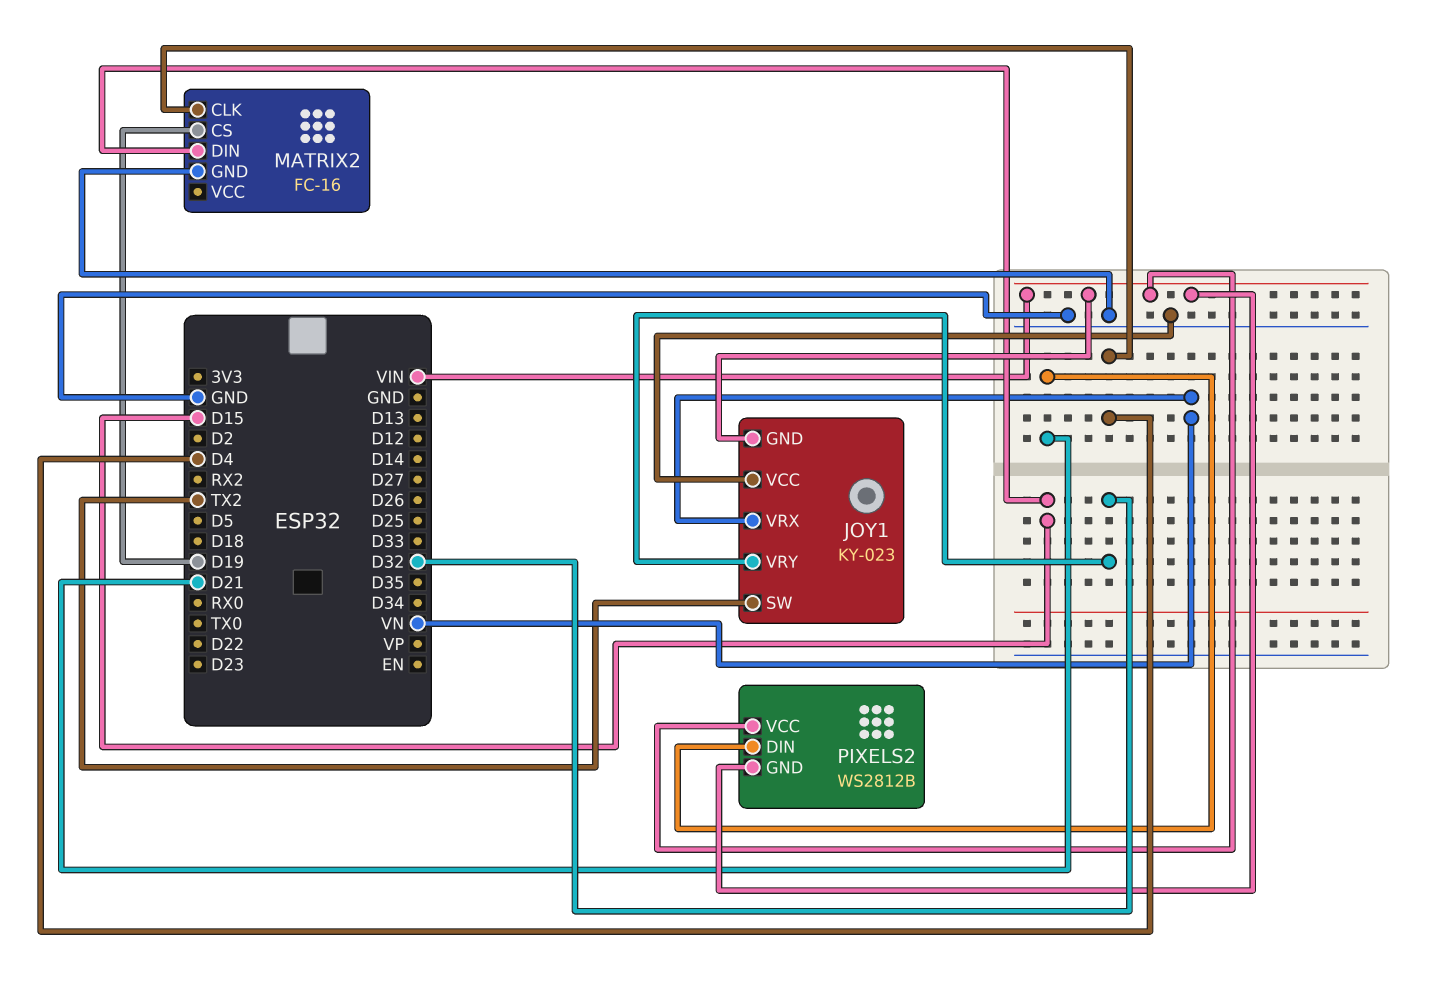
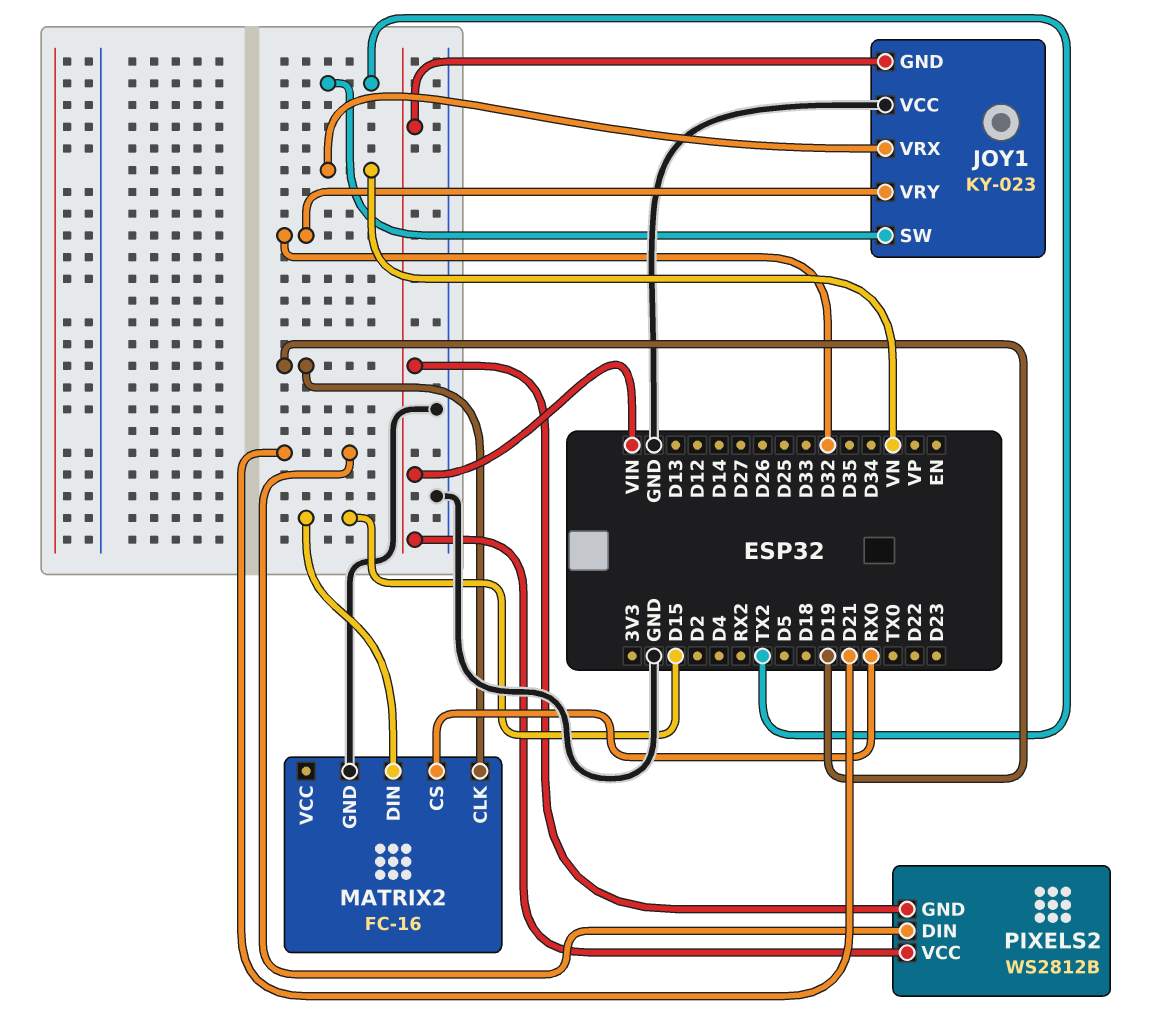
MATRIX2 pin CLK: D4 -> D19
MATRIX2 pin CS: D19 -> RX0

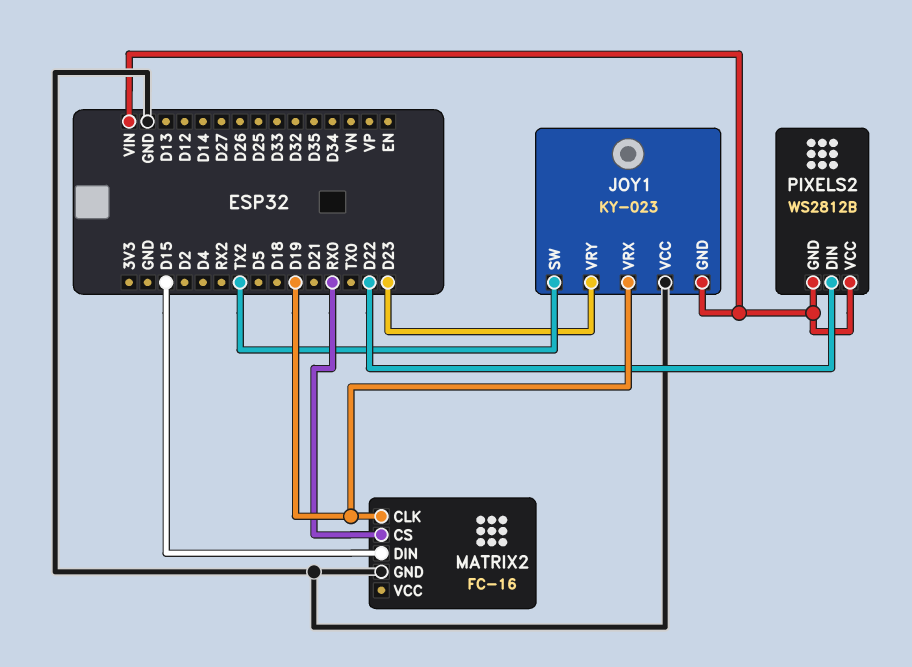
JOY1 pin VRX: VN -> D19
JOY1 pin VRY: D32 -> D23
PIXELS2 pin DIN: D21 -> D22

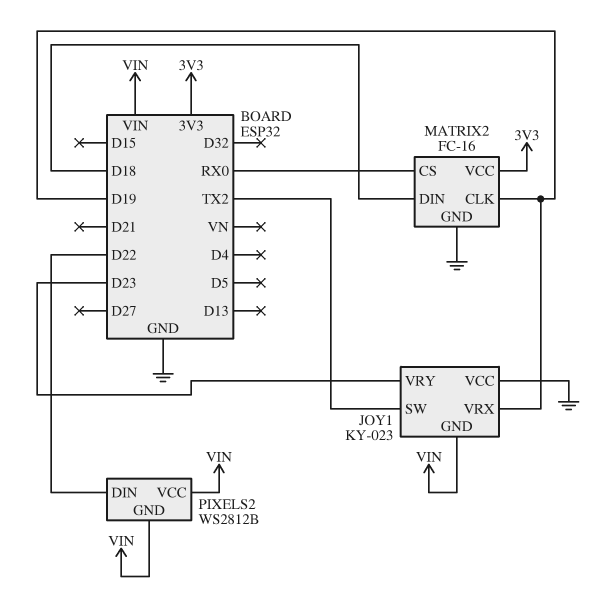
MATRIX2 pin DIN: D15 -> D18
MATRIX2 pin VCC: none -> 3V3

